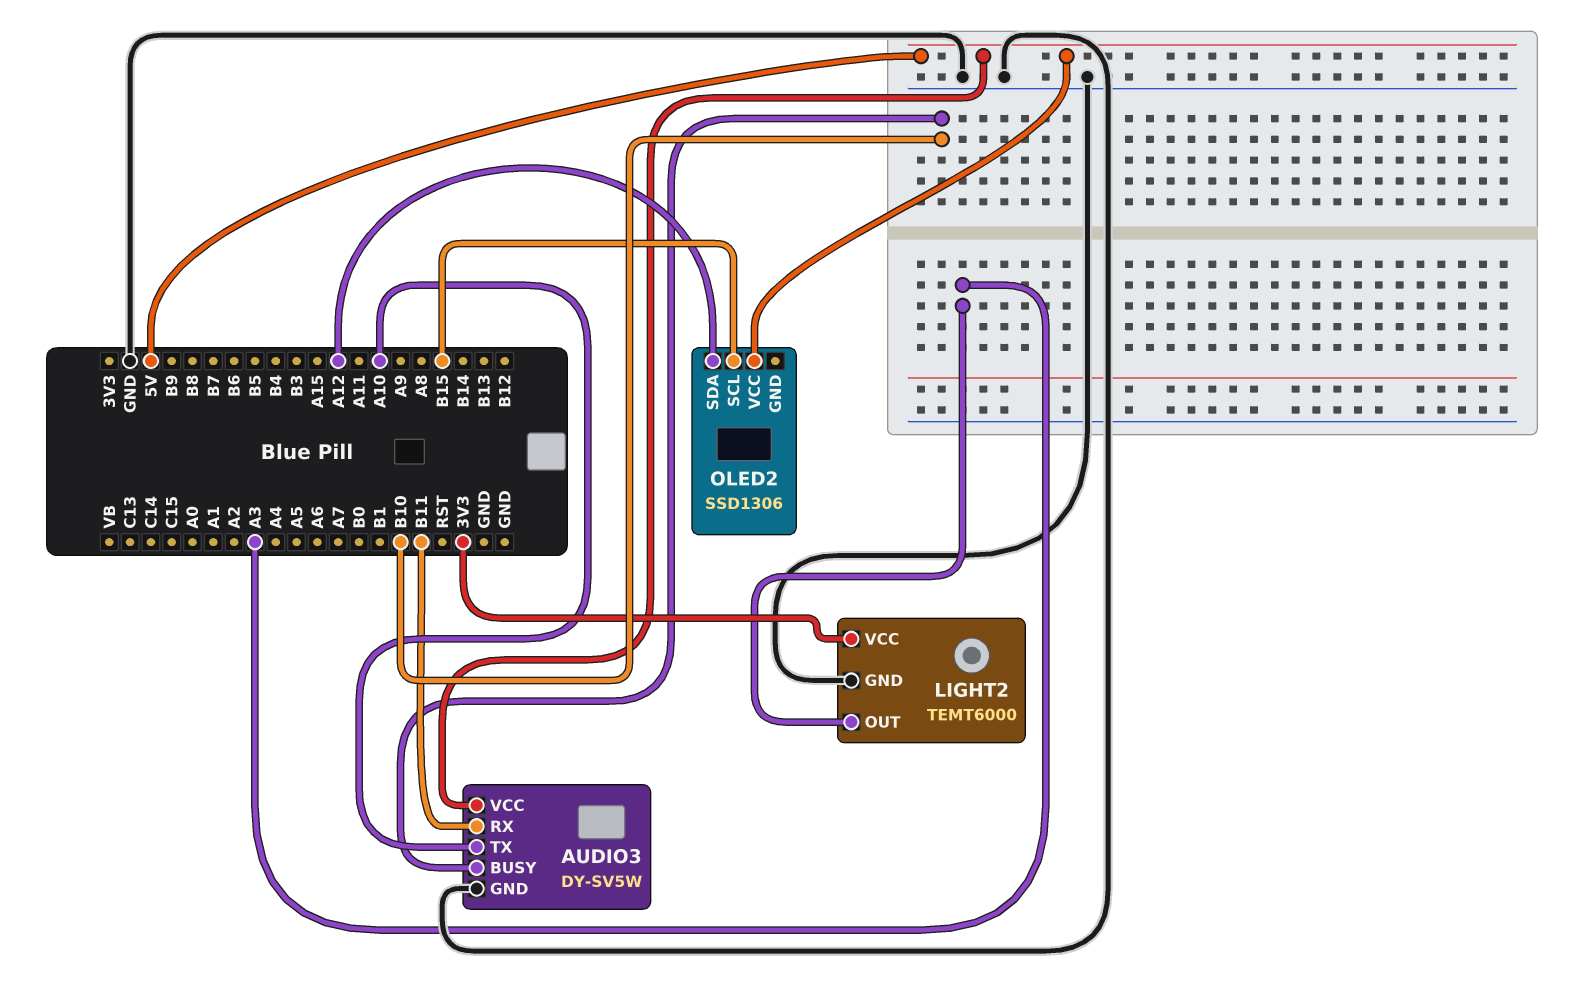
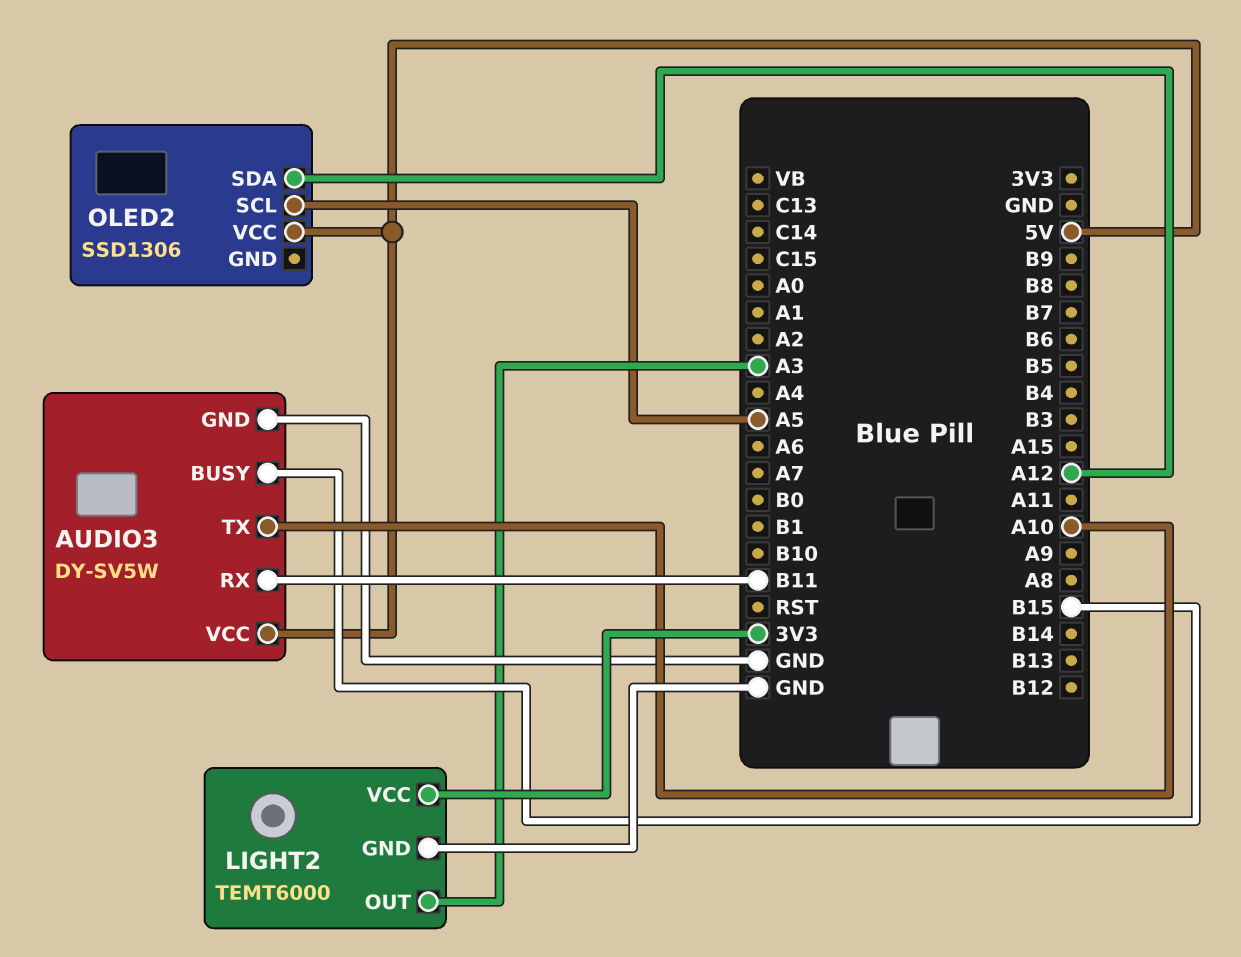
AUDIO3 pin BUSY: B10 -> B15
OLED2 pin SCL: B15 -> A5

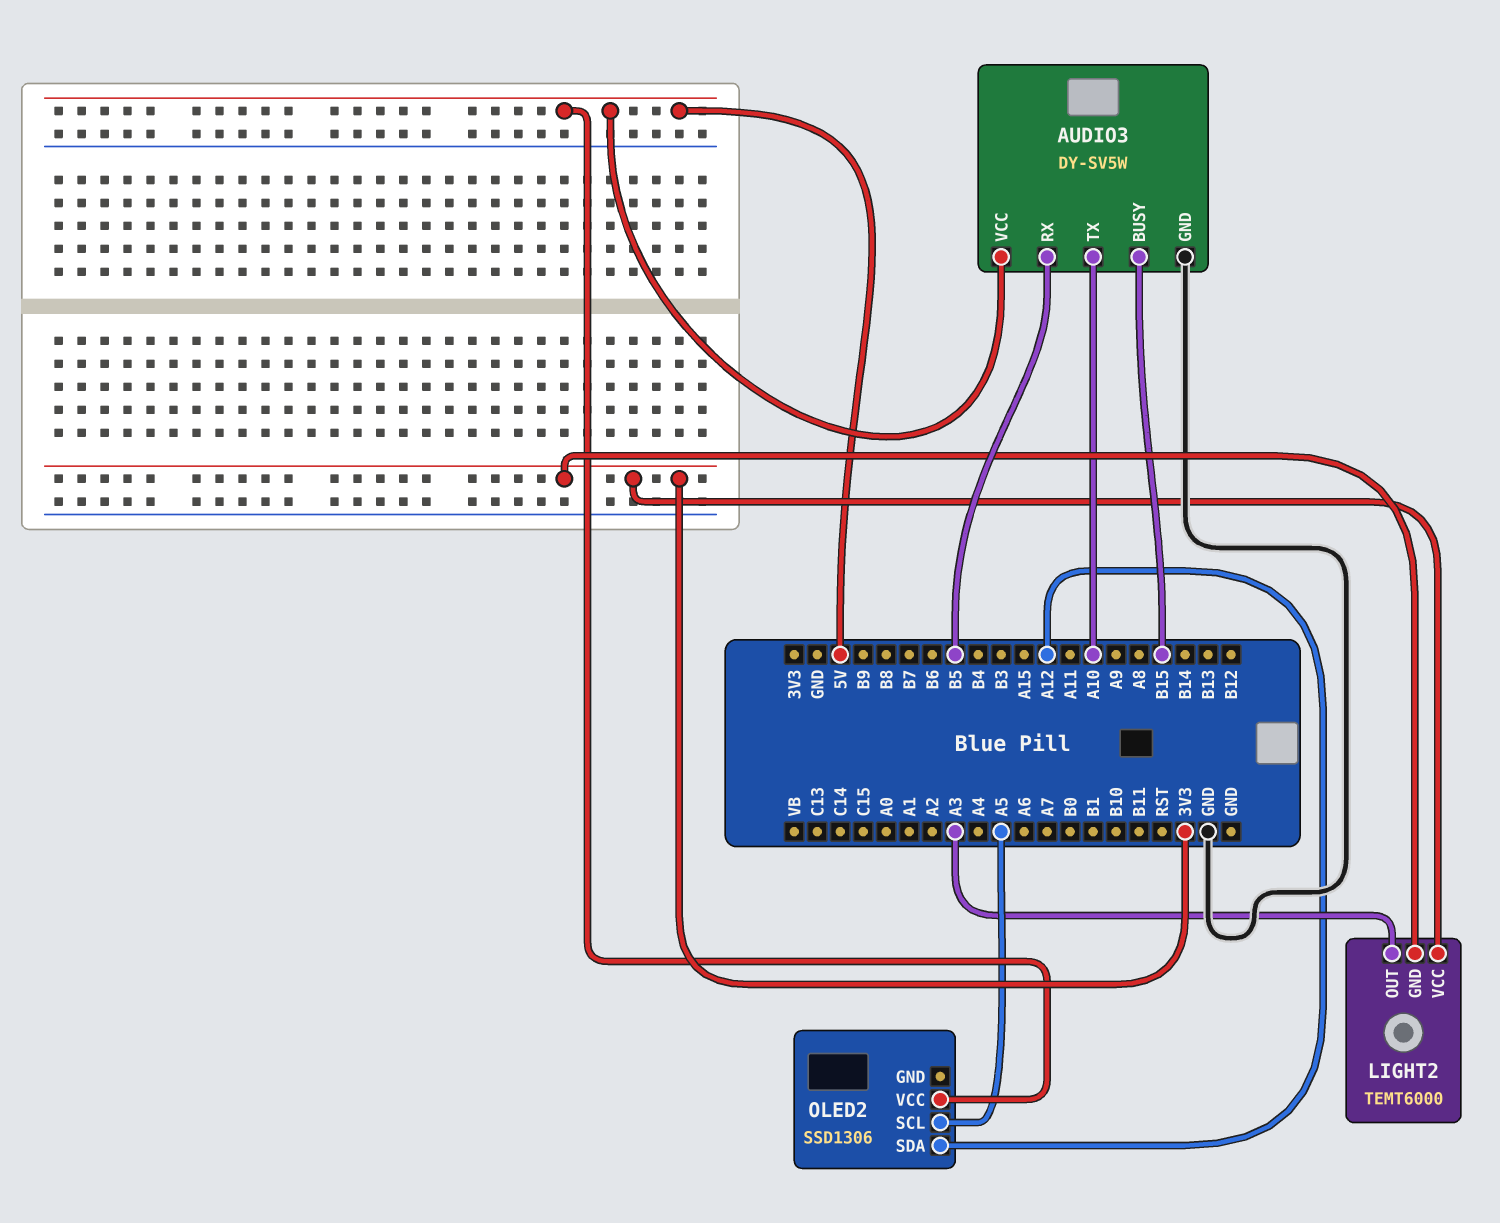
AUDIO3 pin RX: B11 -> B5
LIGHT2 pin GND: GND -> 3V3

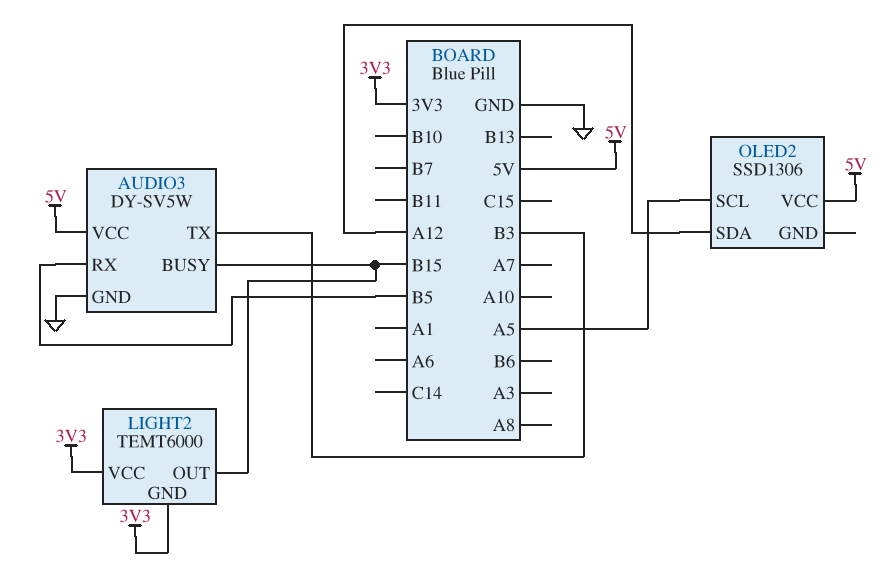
AUDIO3 pin TX: A10 -> B3
LIGHT2 pin OUT: A3 -> B15

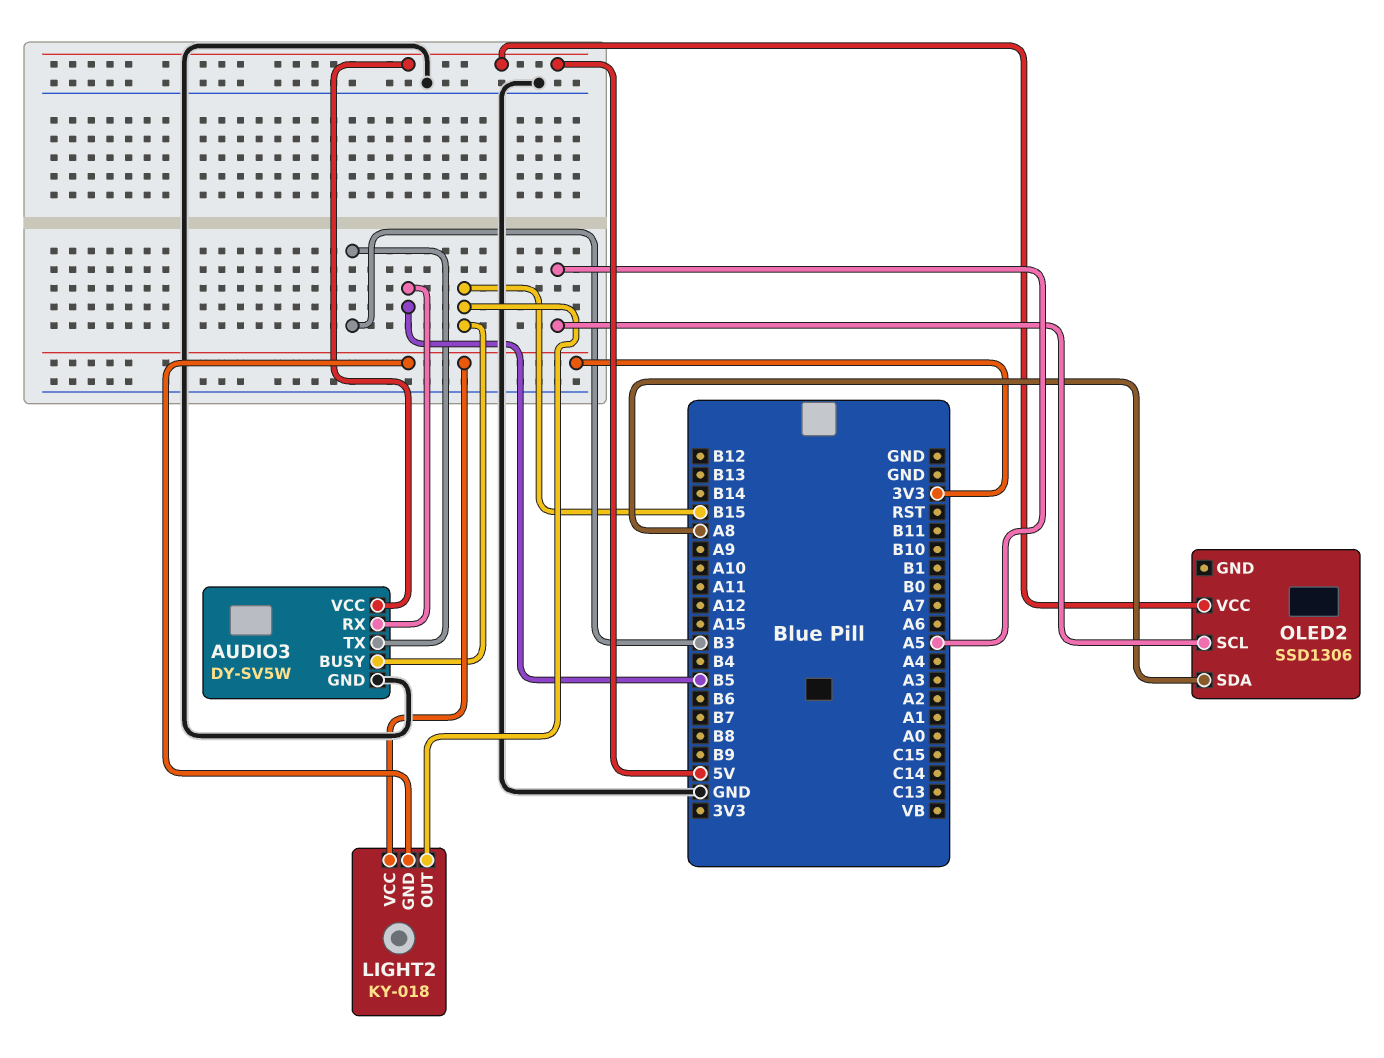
LIGHT2: TEMT6000 -> KY-018
OLED2 pin SDA: A12 -> A8

